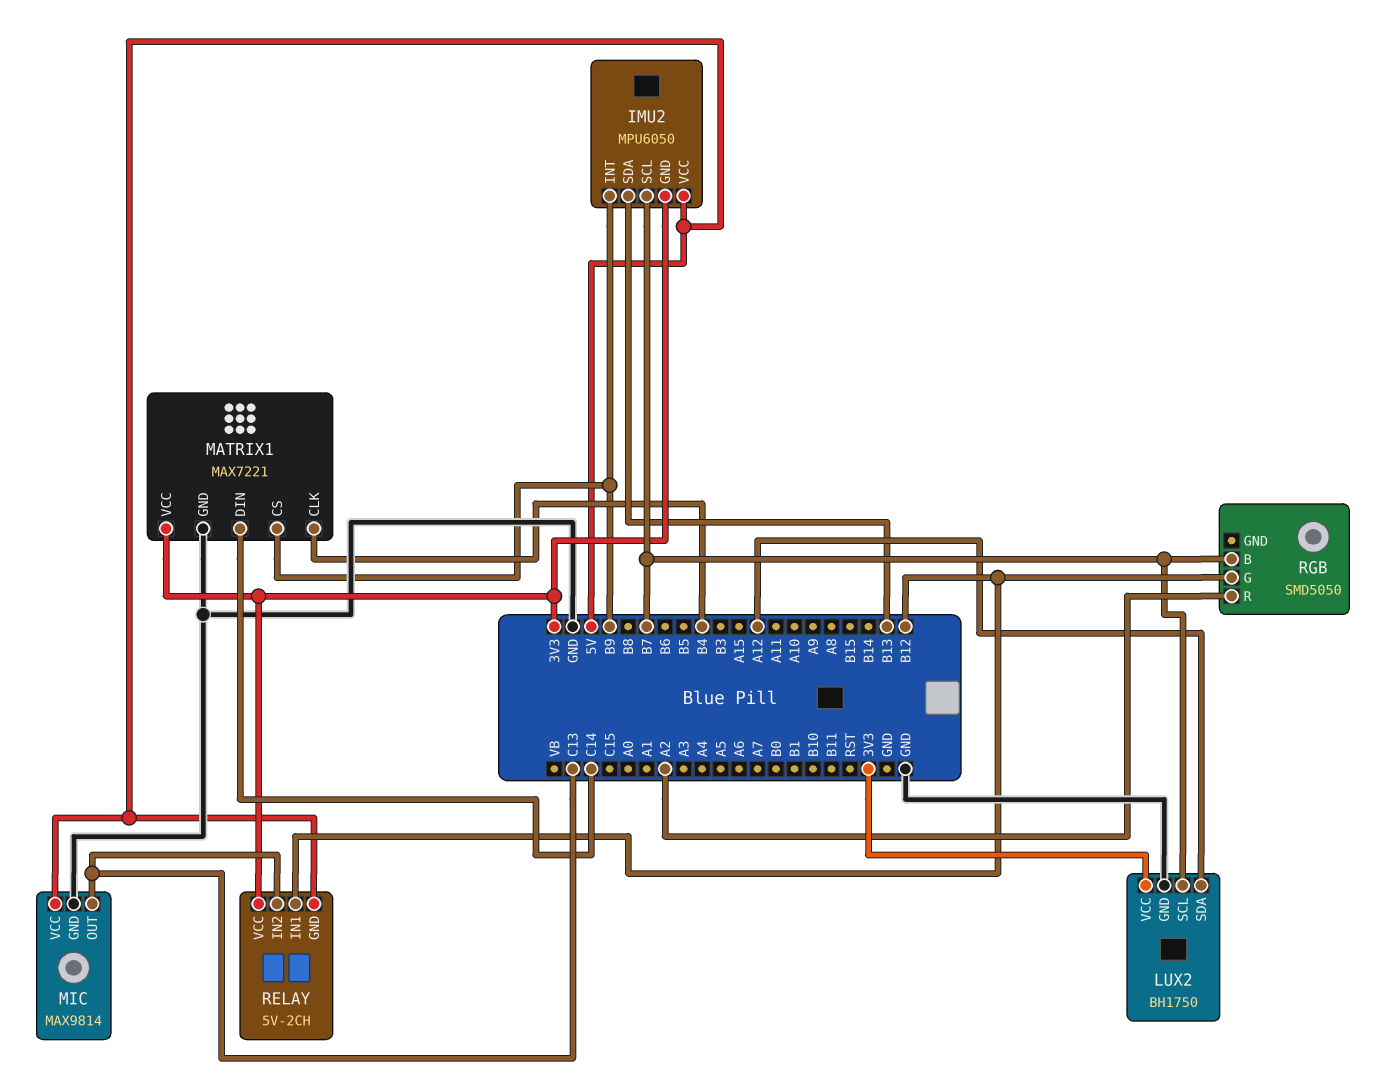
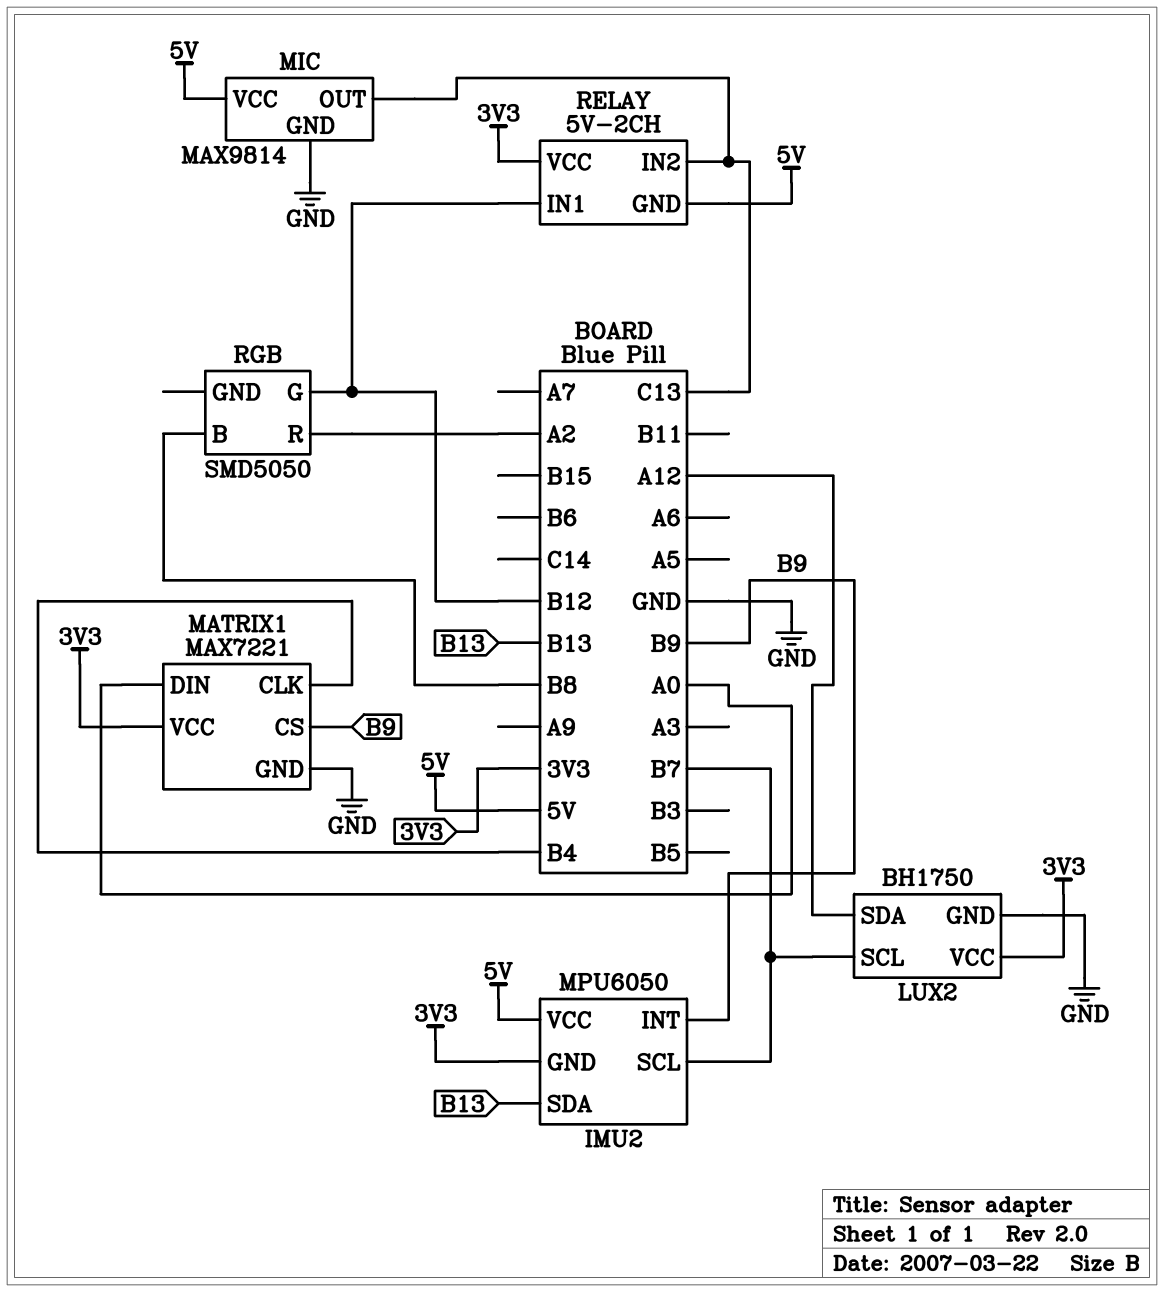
MATRIX1 pin DIN: C14 -> A0
RGB pin B: B7 -> B8

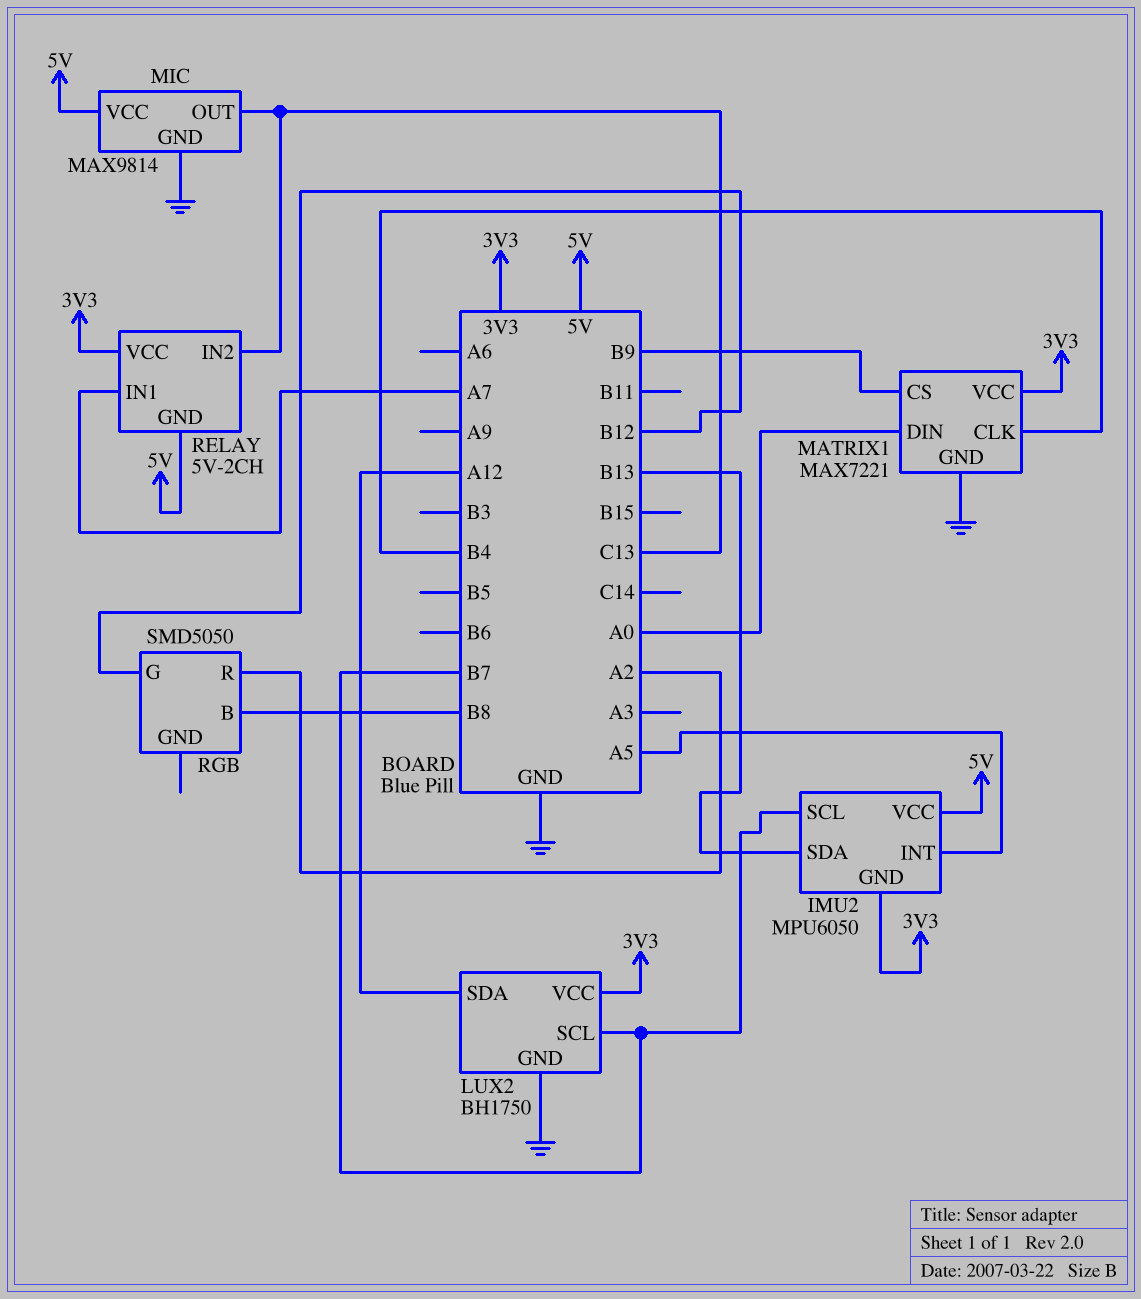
IMU2 pin INT: B9 -> A5
RELAY pin IN1: B12 -> A7

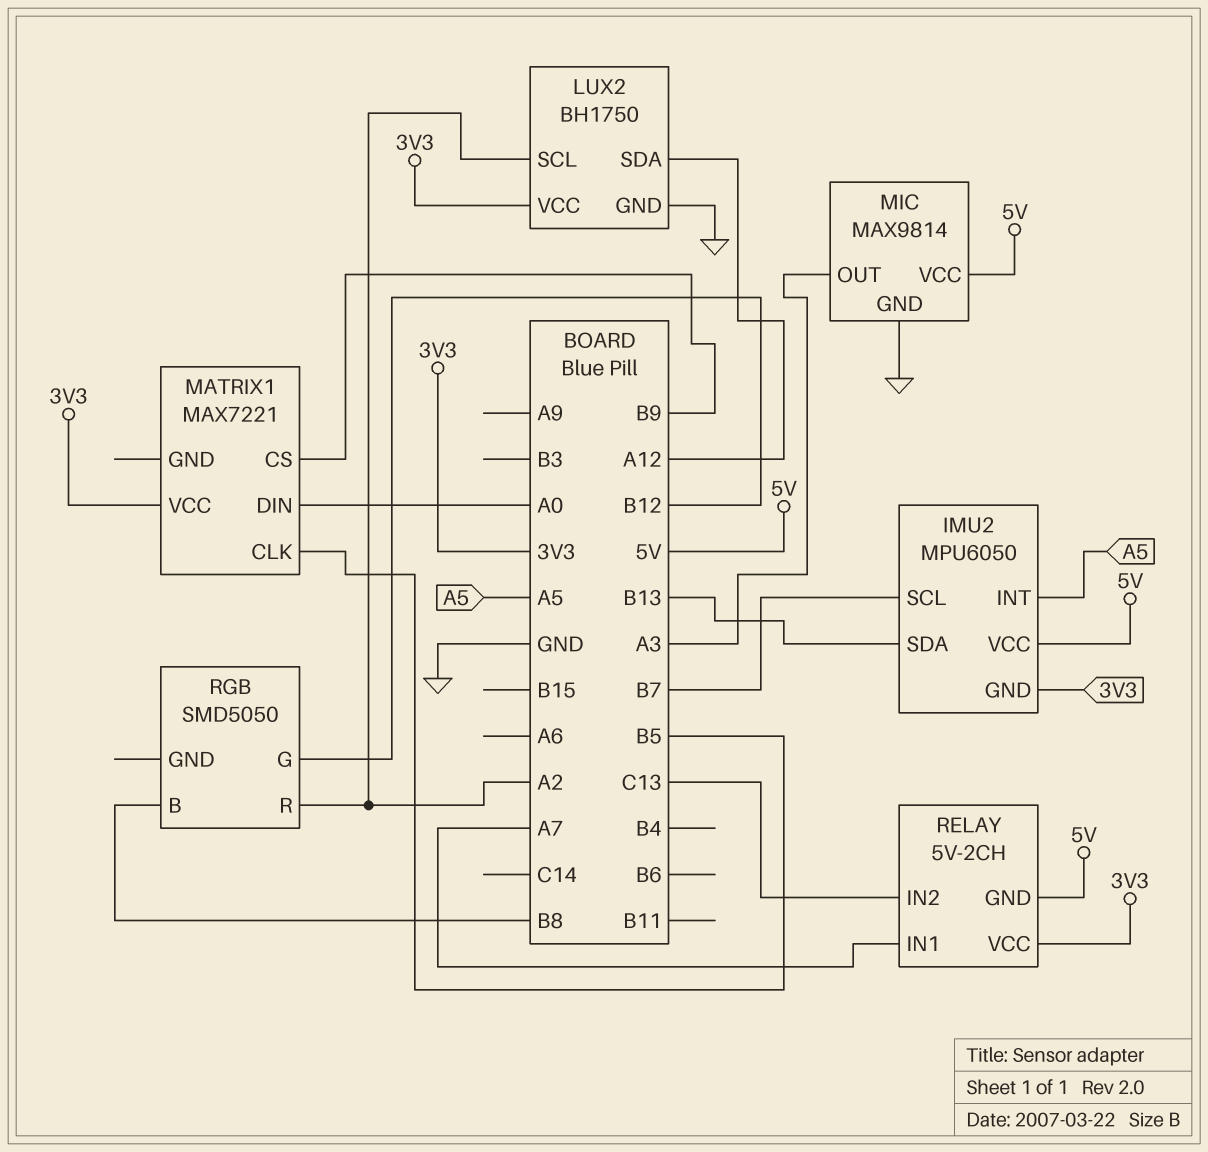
LUX2 pin SCL: B7 -> A2
MATRIX1 pin CLK: B4 -> B5
MATRIX1 pin GND: GND -> none
MIC pin OUT: C13 -> A3

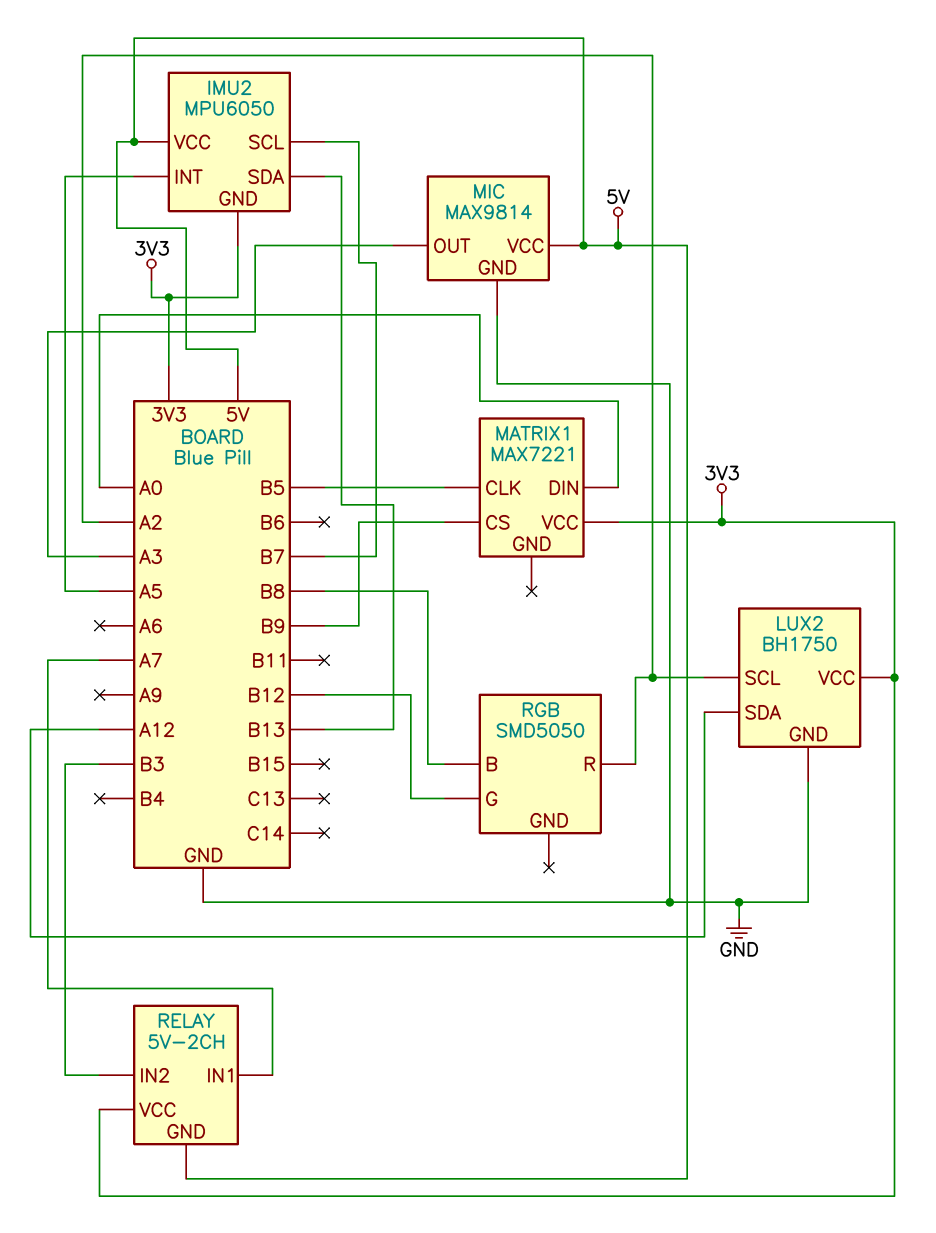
RELAY pin IN2: C13 -> B3

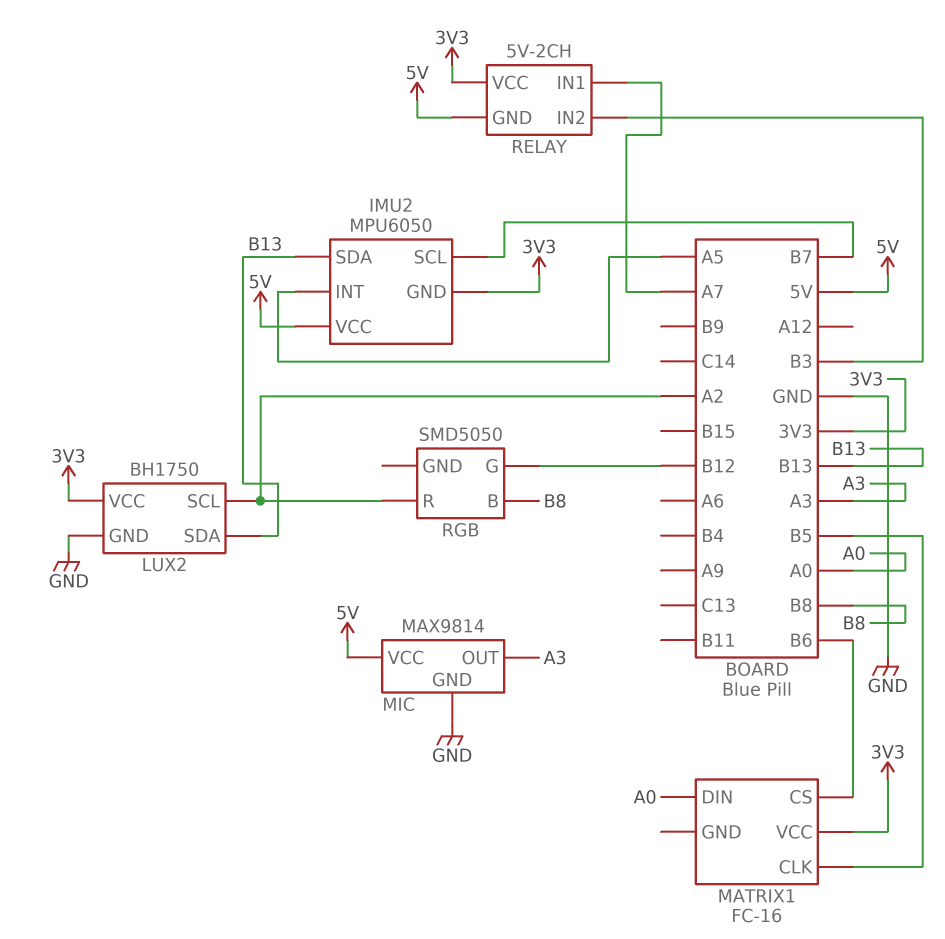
LUX2 pin SDA: A12 -> B13
MATRIX1: MAX7221 -> FC-16
MATRIX1 pin CS: B9 -> B6

